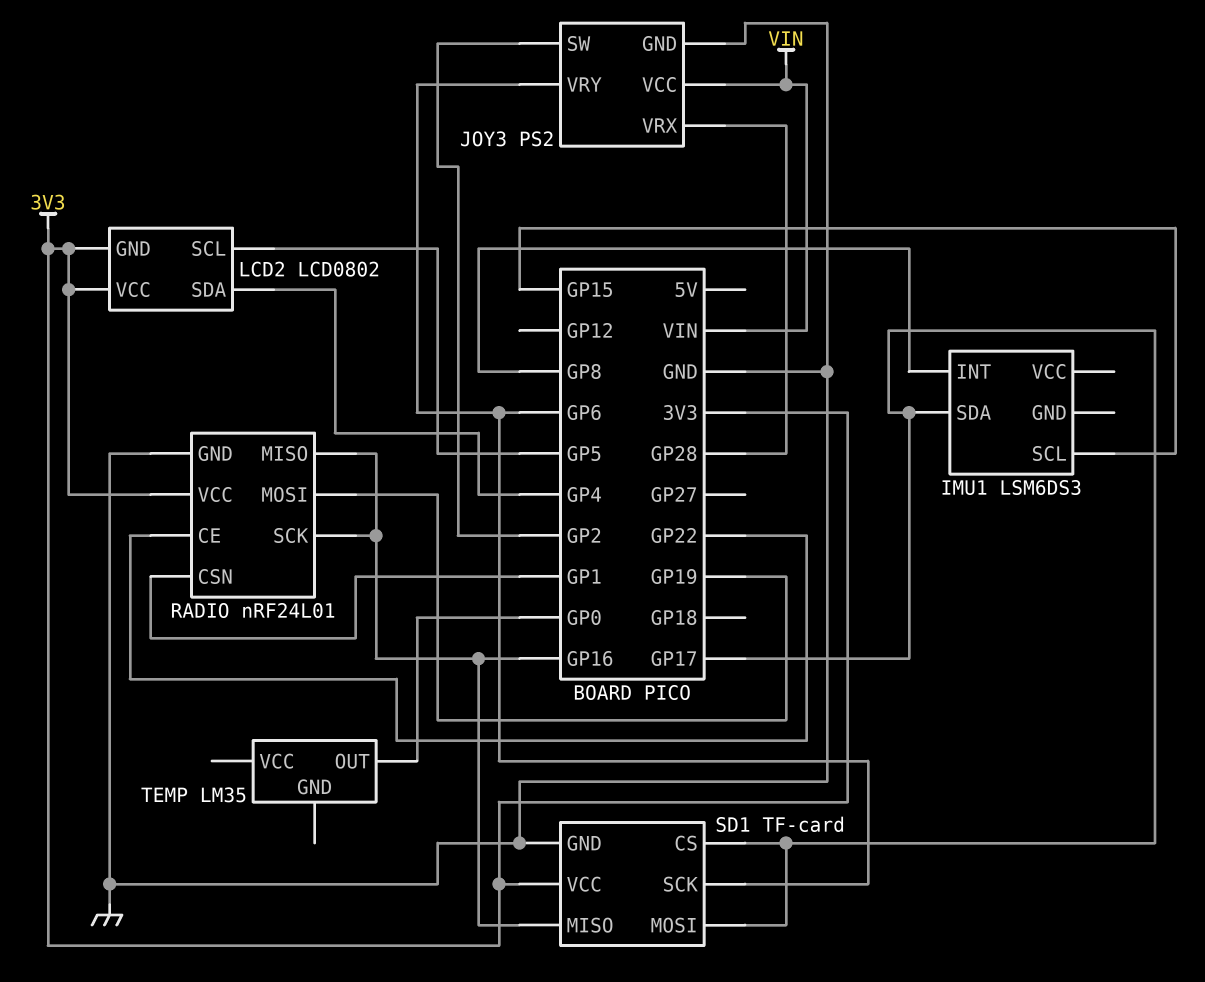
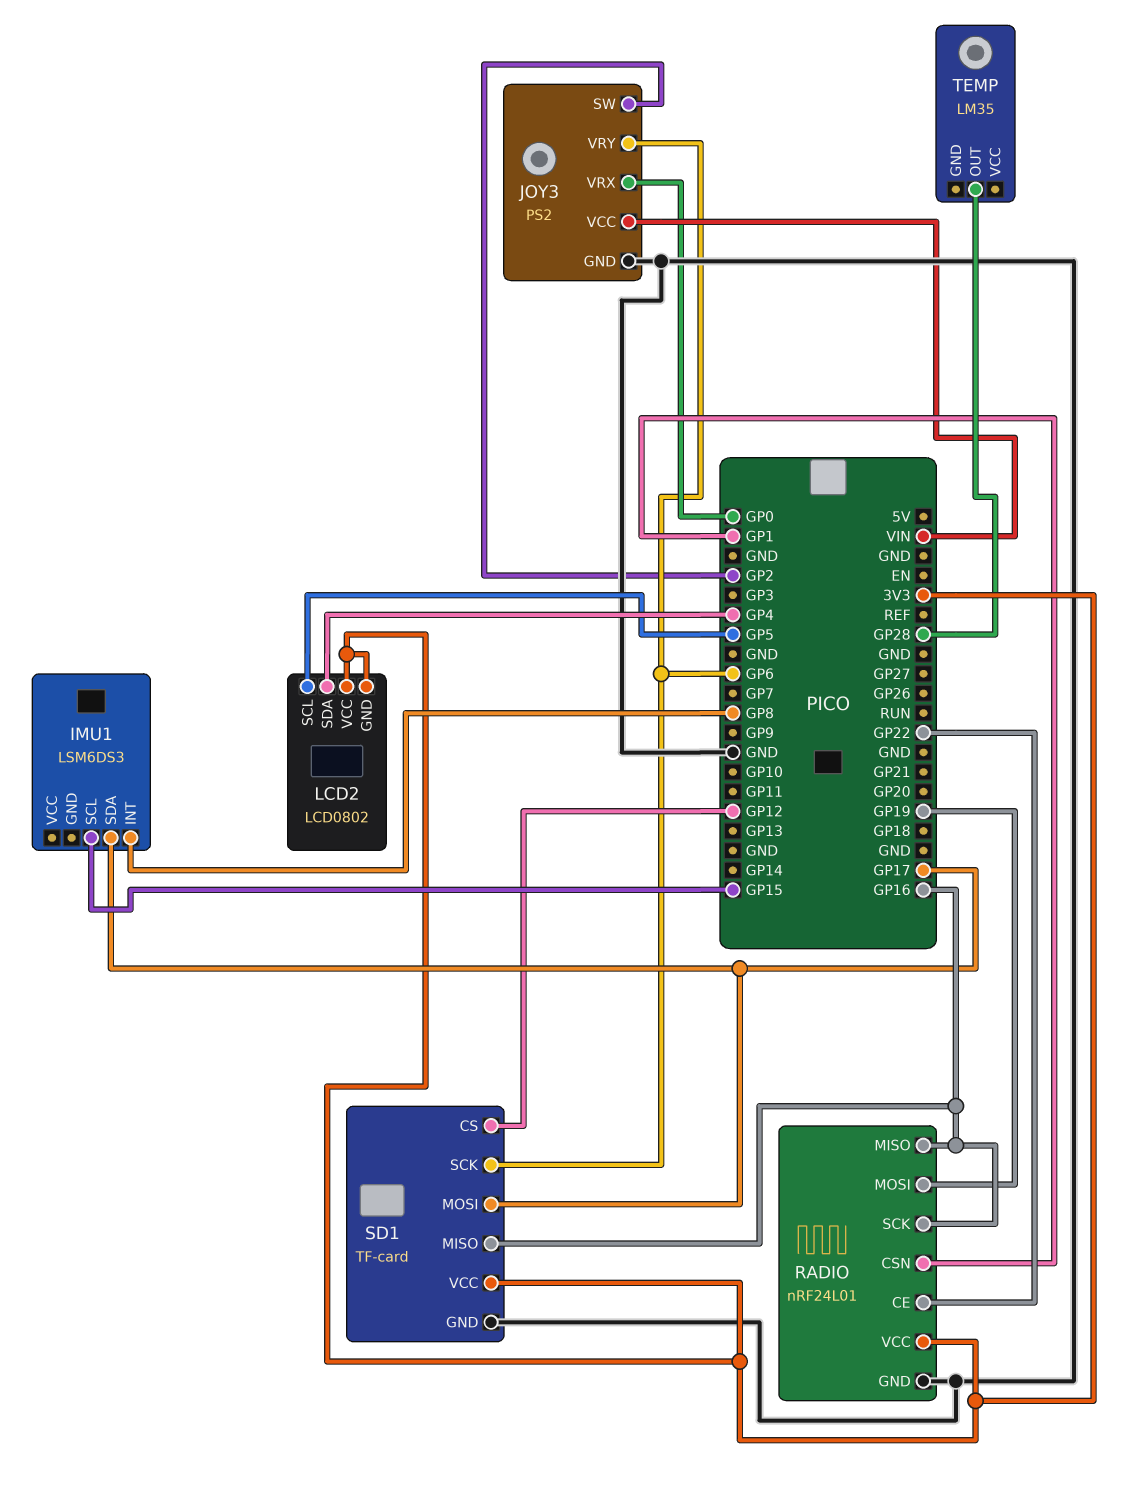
JOY3 pin VRX: GP28 -> GP0
SD1 pin CS: GP17 -> GP12
TEMP pin OUT: GP0 -> GP28

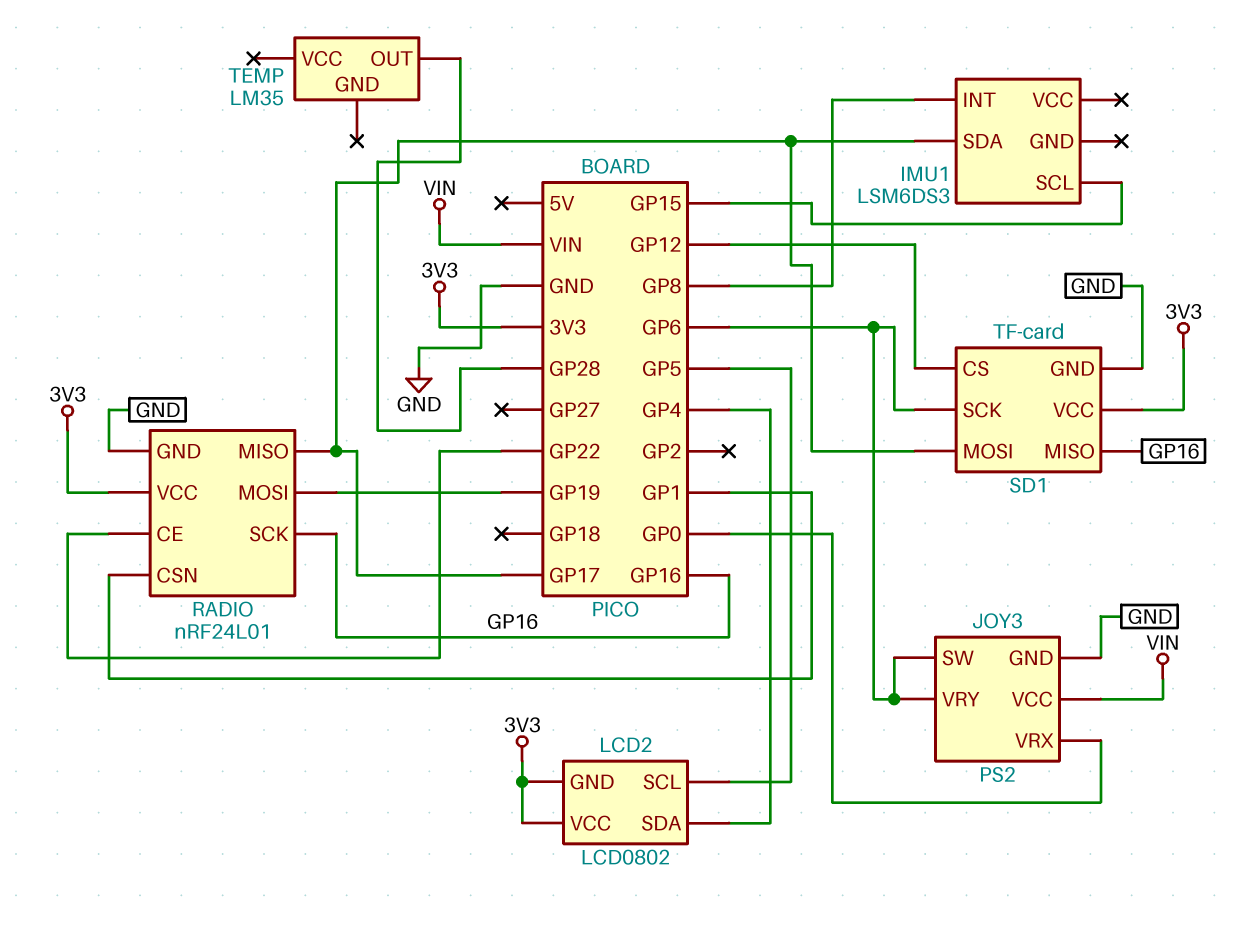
JOY3 pin SW: GP2 -> GP6
RADIO pin MISO: GP16 -> GP17

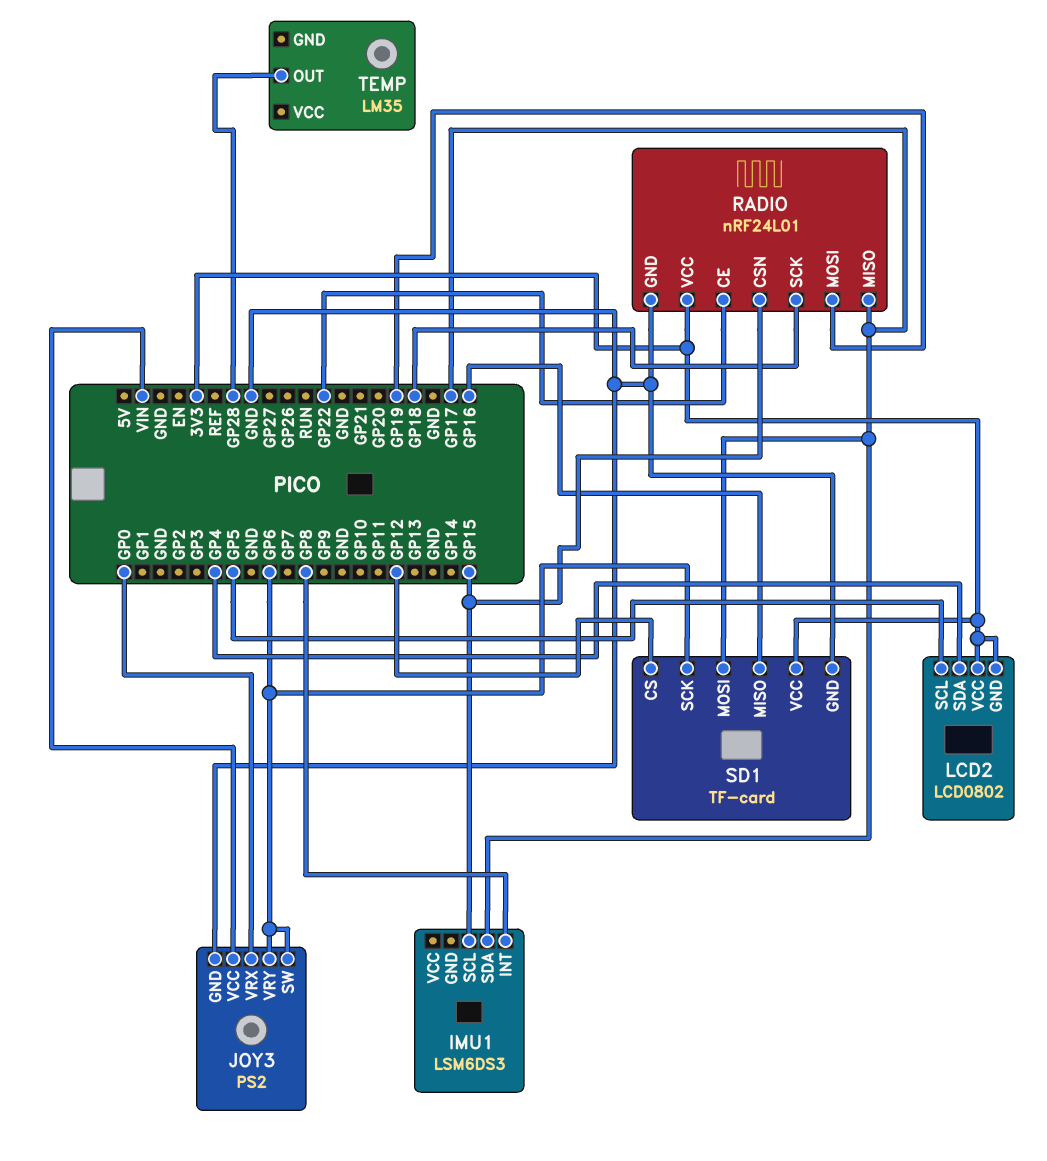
RADIO pin CSN: GP1 -> GP15
RADIO pin SCK: GP16 -> GP18

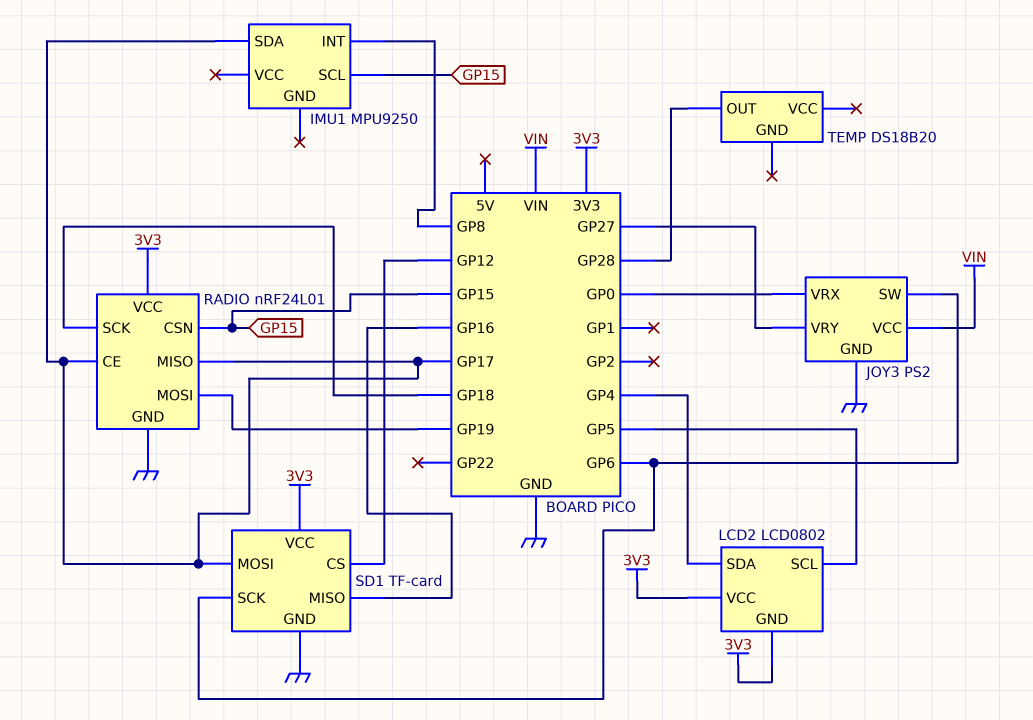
IMU1: LSM6DS3 -> MPU9250
JOY3 pin VRY: GP6 -> GP27
RADIO pin CE: GP22 -> GP17
TEMP: LM35 -> DS18B20

